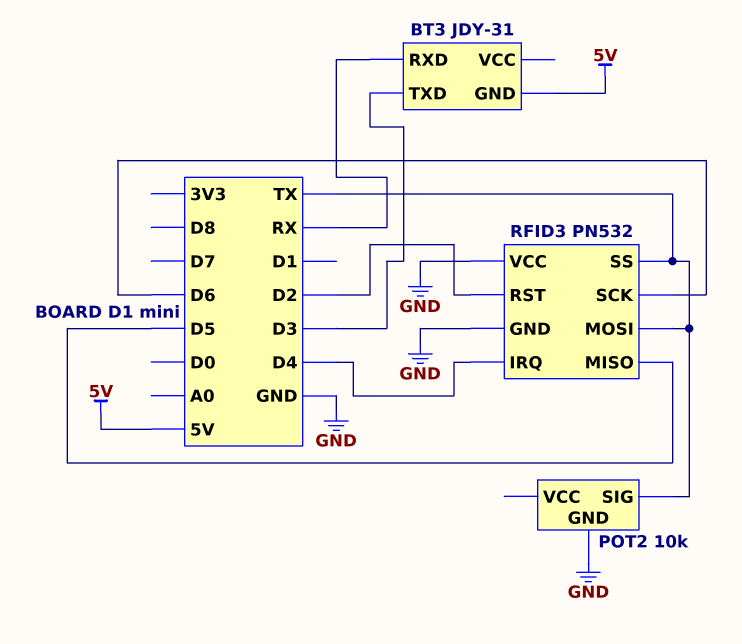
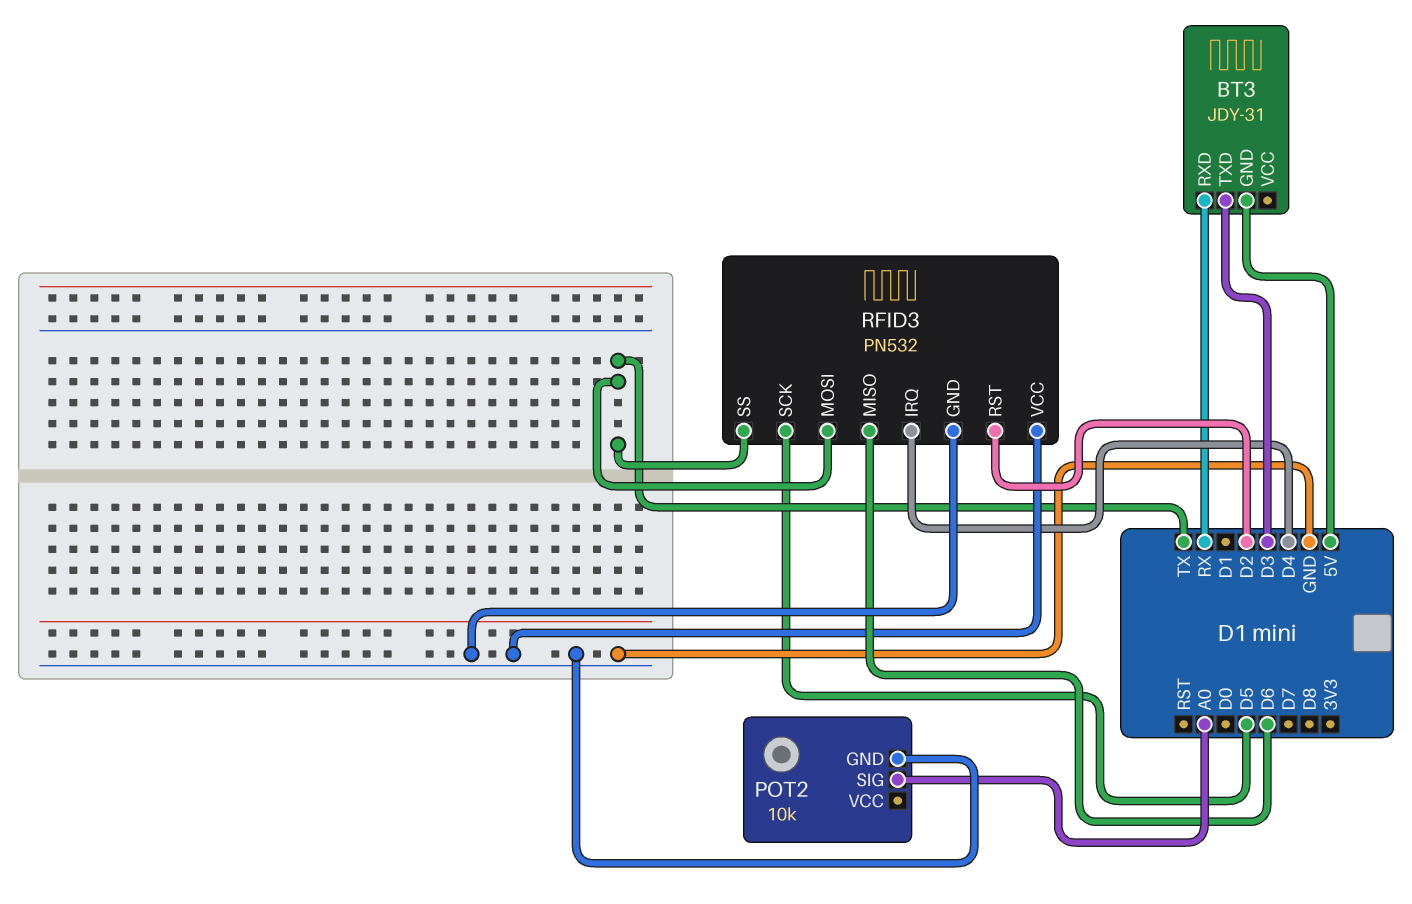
POT2 pin SIG: TX -> A0
RFID3 pin MISO: D5 -> D6
RFID3 pin SCK: D6 -> D5

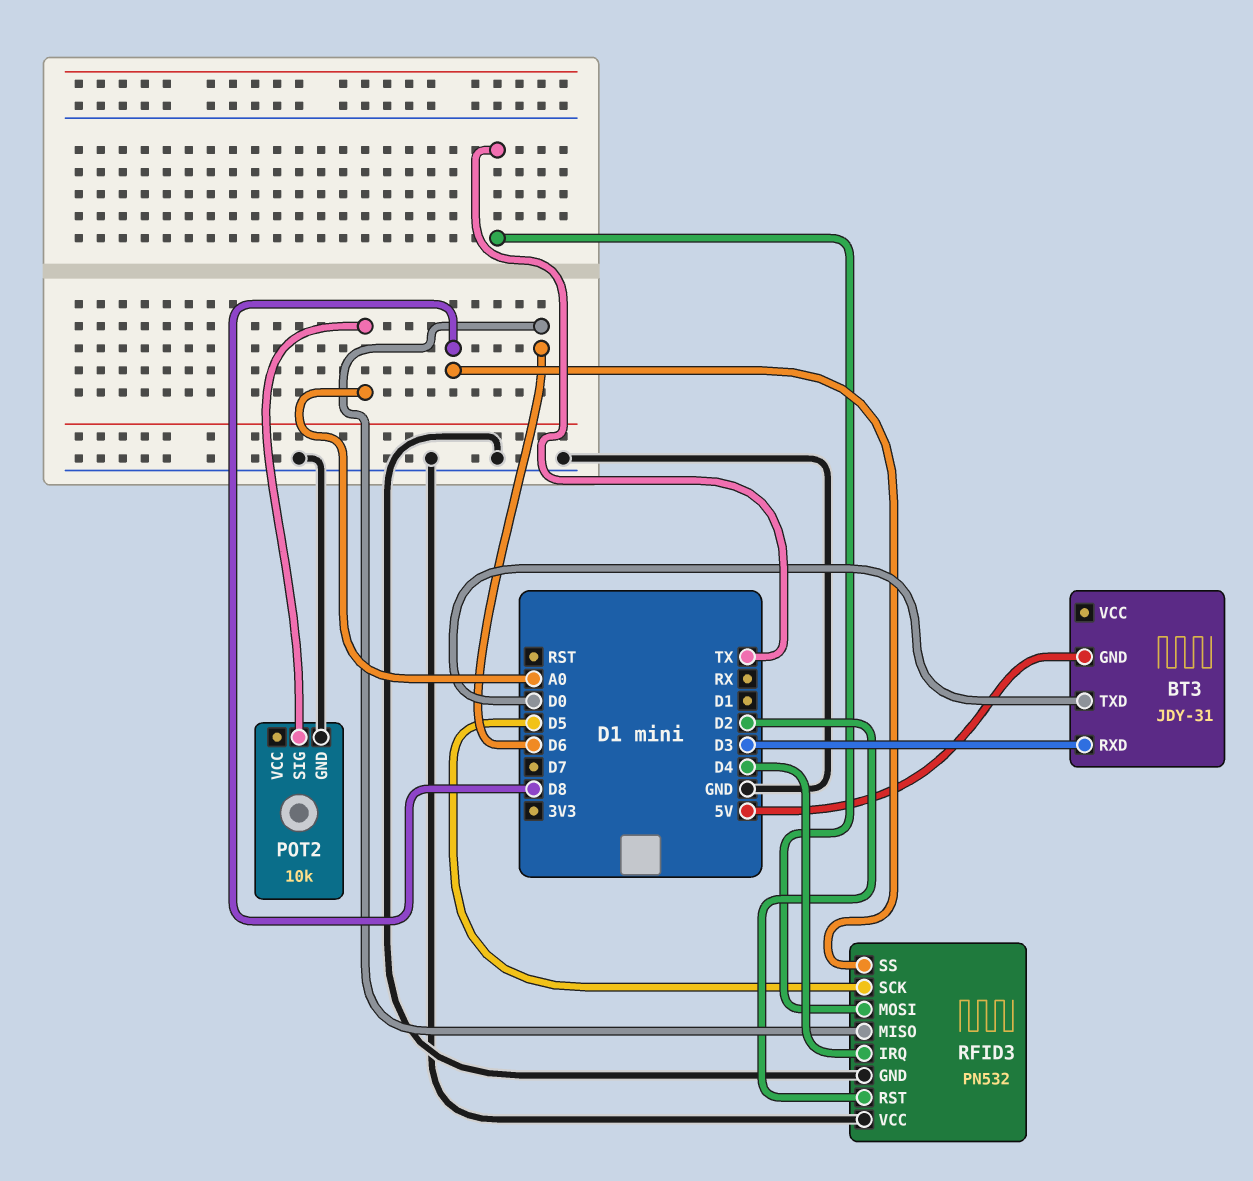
BT3 pin RXD: RX -> D3
BT3 pin TXD: D3 -> D0
RFID3 pin SS: TX -> D8

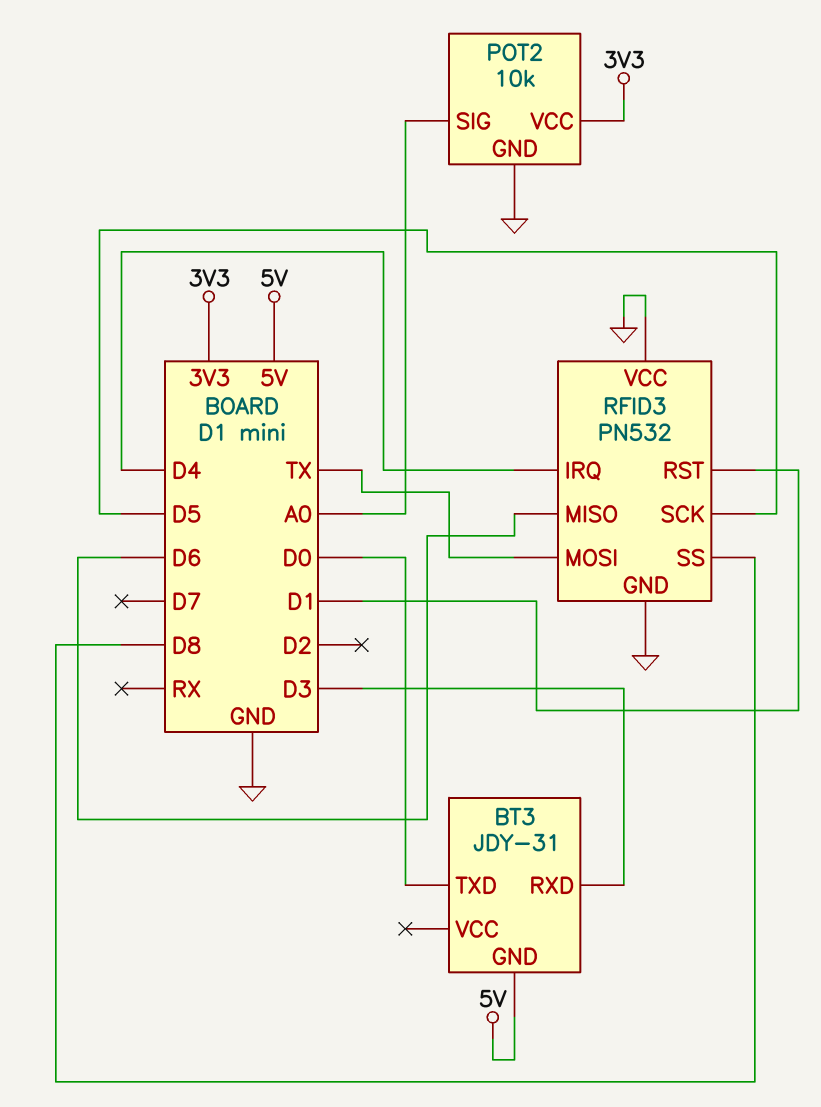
POT2 pin VCC: none -> 3V3
RFID3 pin RST: D2 -> D1

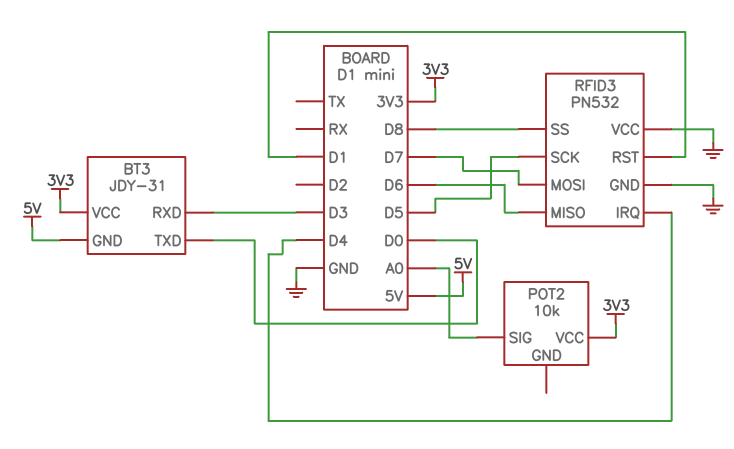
BT3 pin VCC: none -> 3V3
POT2 pin GND: GND -> none
RFID3 pin MOSI: TX -> D7

